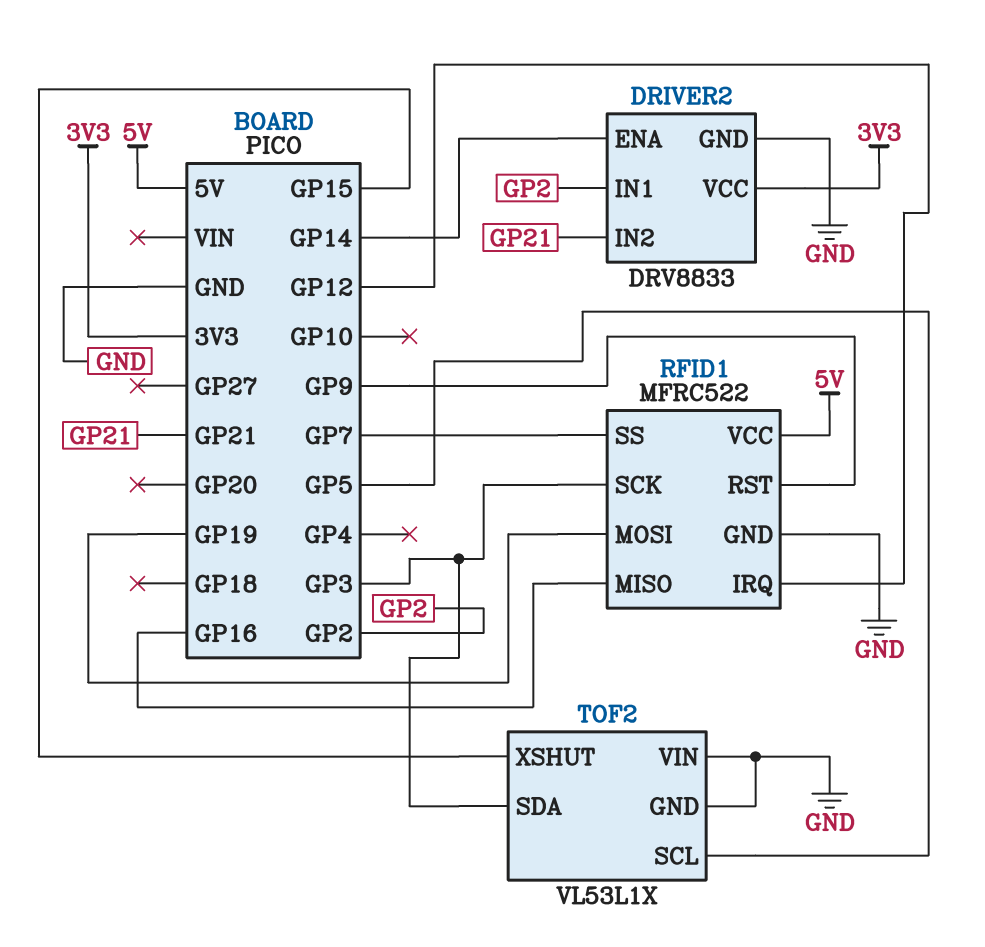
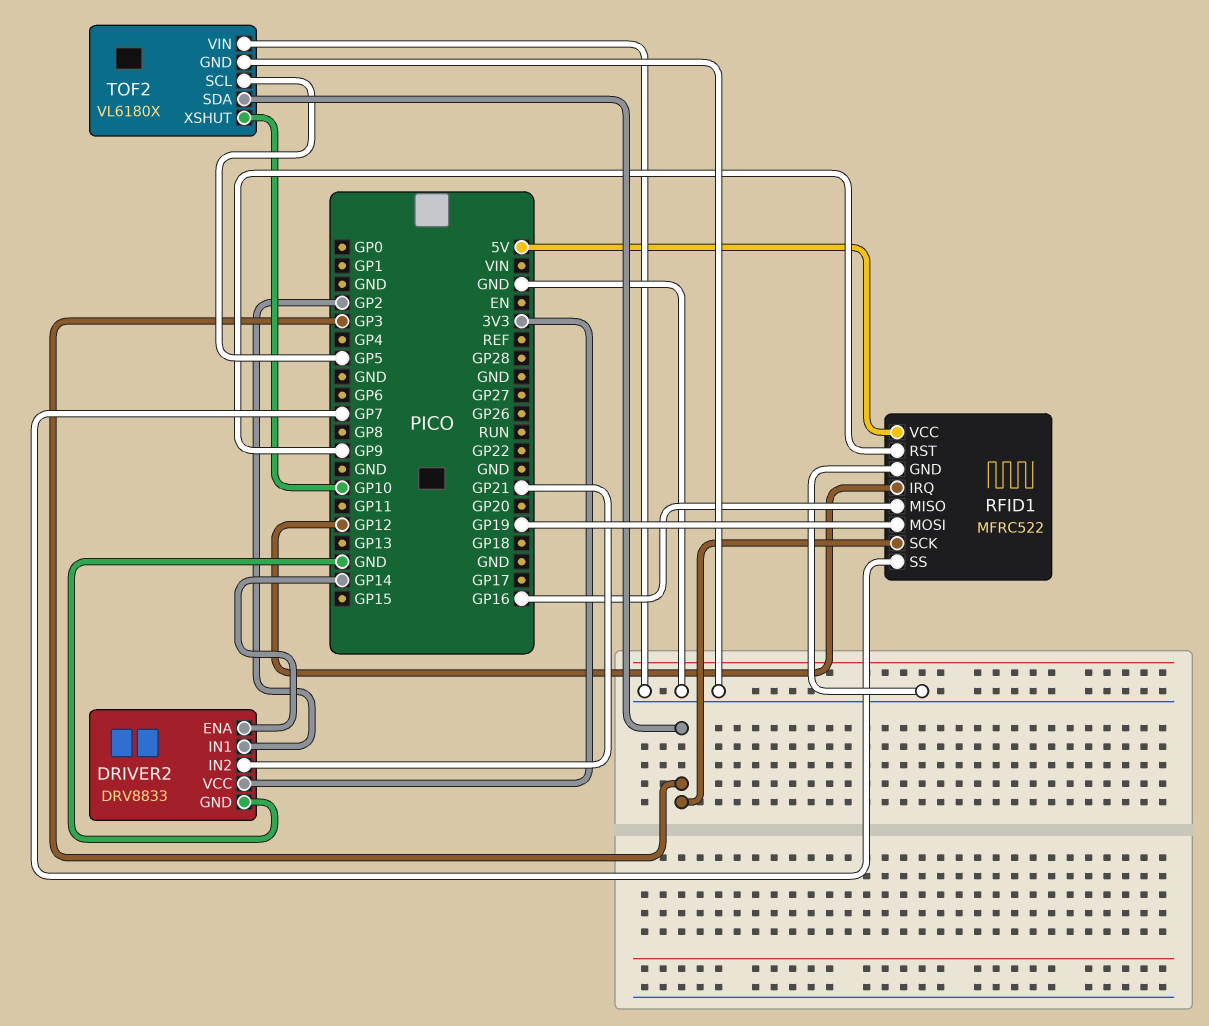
TOF2: VL53L1X -> VL6180X
TOF2 pin XSHUT: GP15 -> GP10

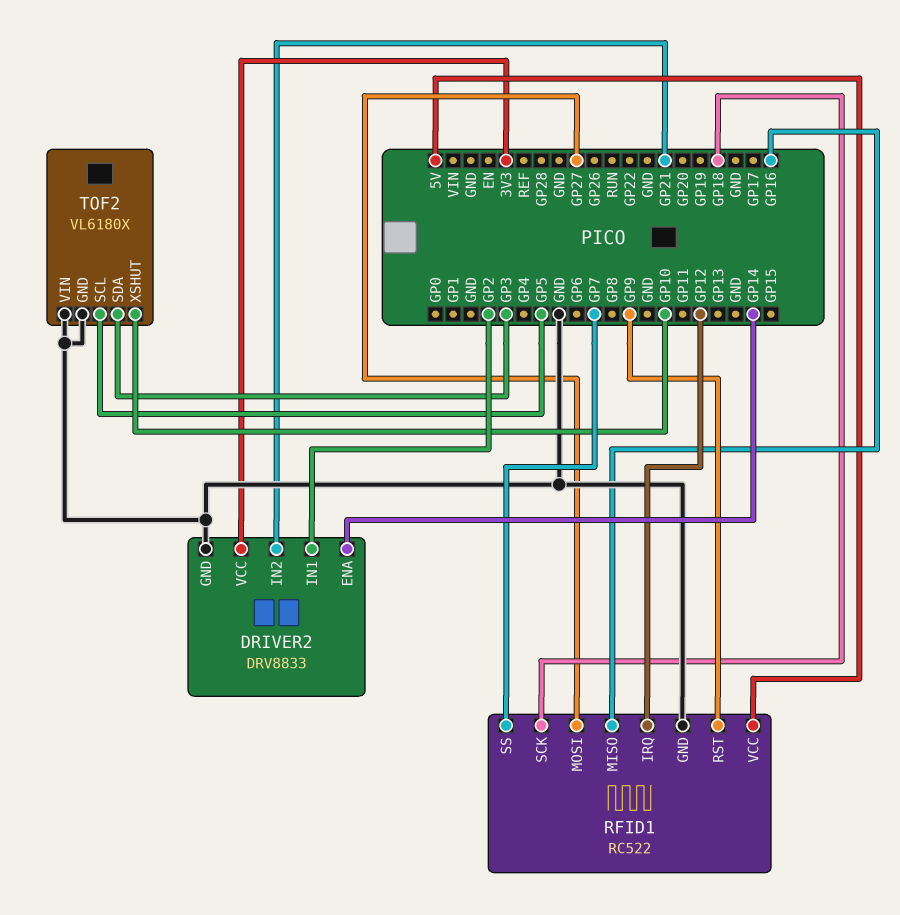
RFID1: MFRC522 -> RC522
RFID1 pin MOSI: GP19 -> GP27
RFID1 pin SCK: GP3 -> GP18

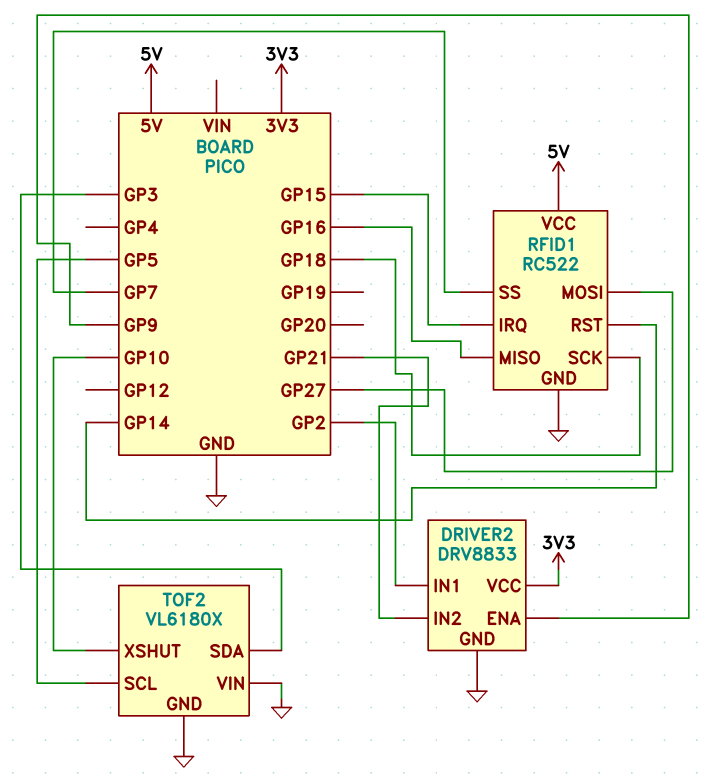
DRIVER2 pin ENA: GP14 -> GP9
RFID1 pin IRQ: GP12 -> GP15
RFID1 pin RST: GP9 -> GP14

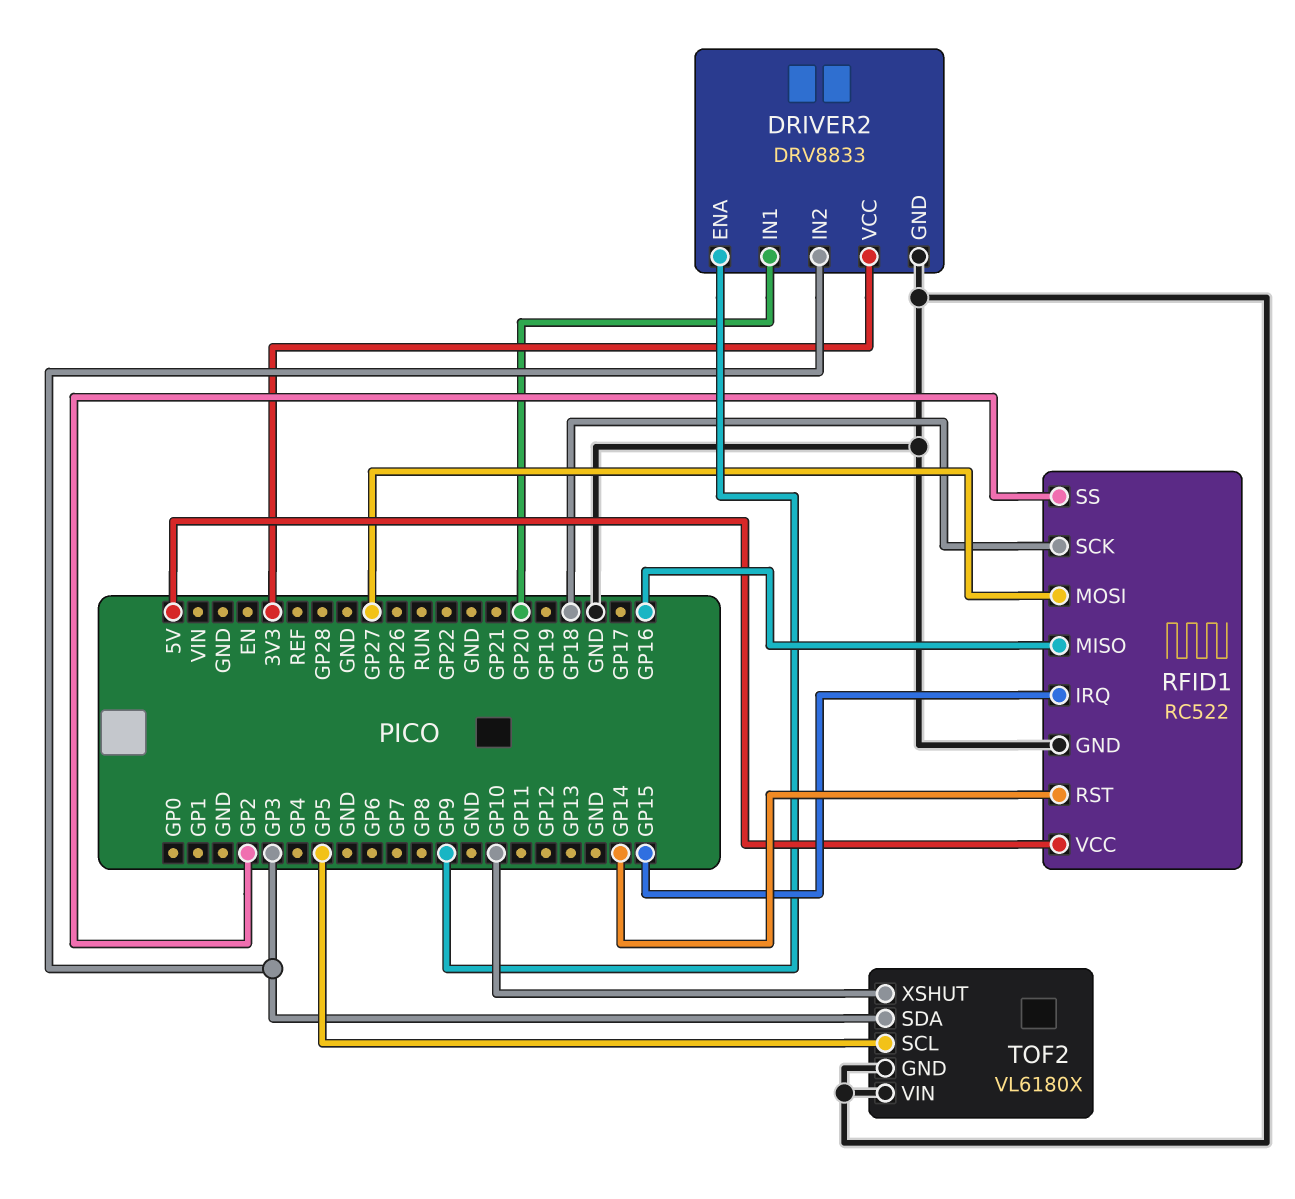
DRIVER2 pin IN1: GP2 -> GP20
DRIVER2 pin IN2: GP21 -> GP3
RFID1 pin SS: GP7 -> GP2

